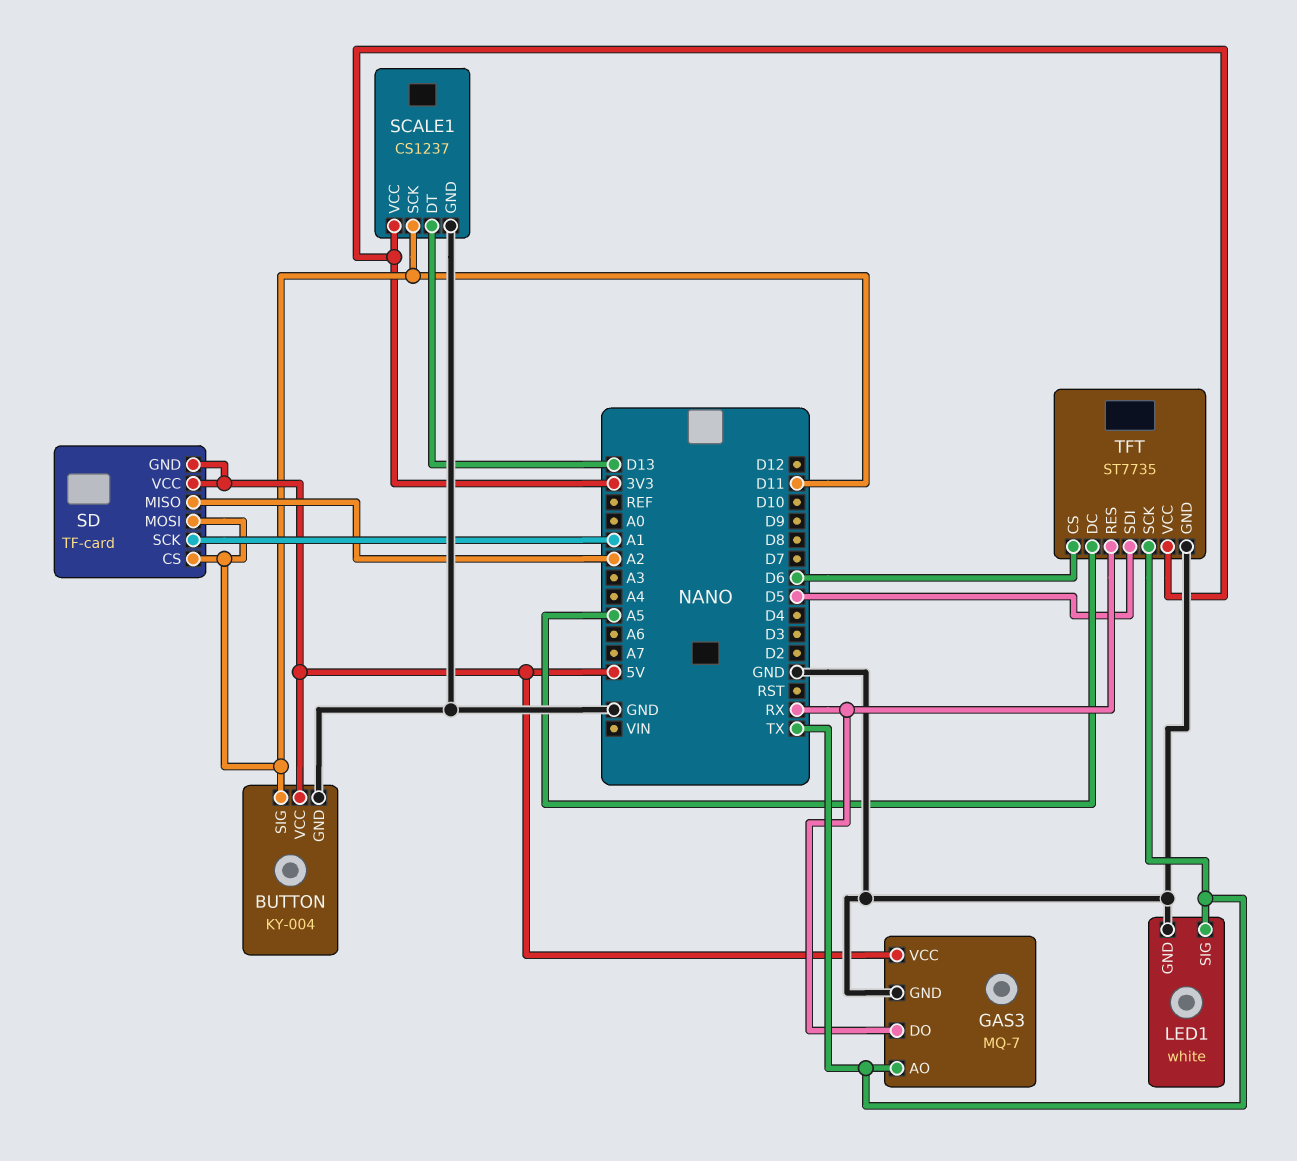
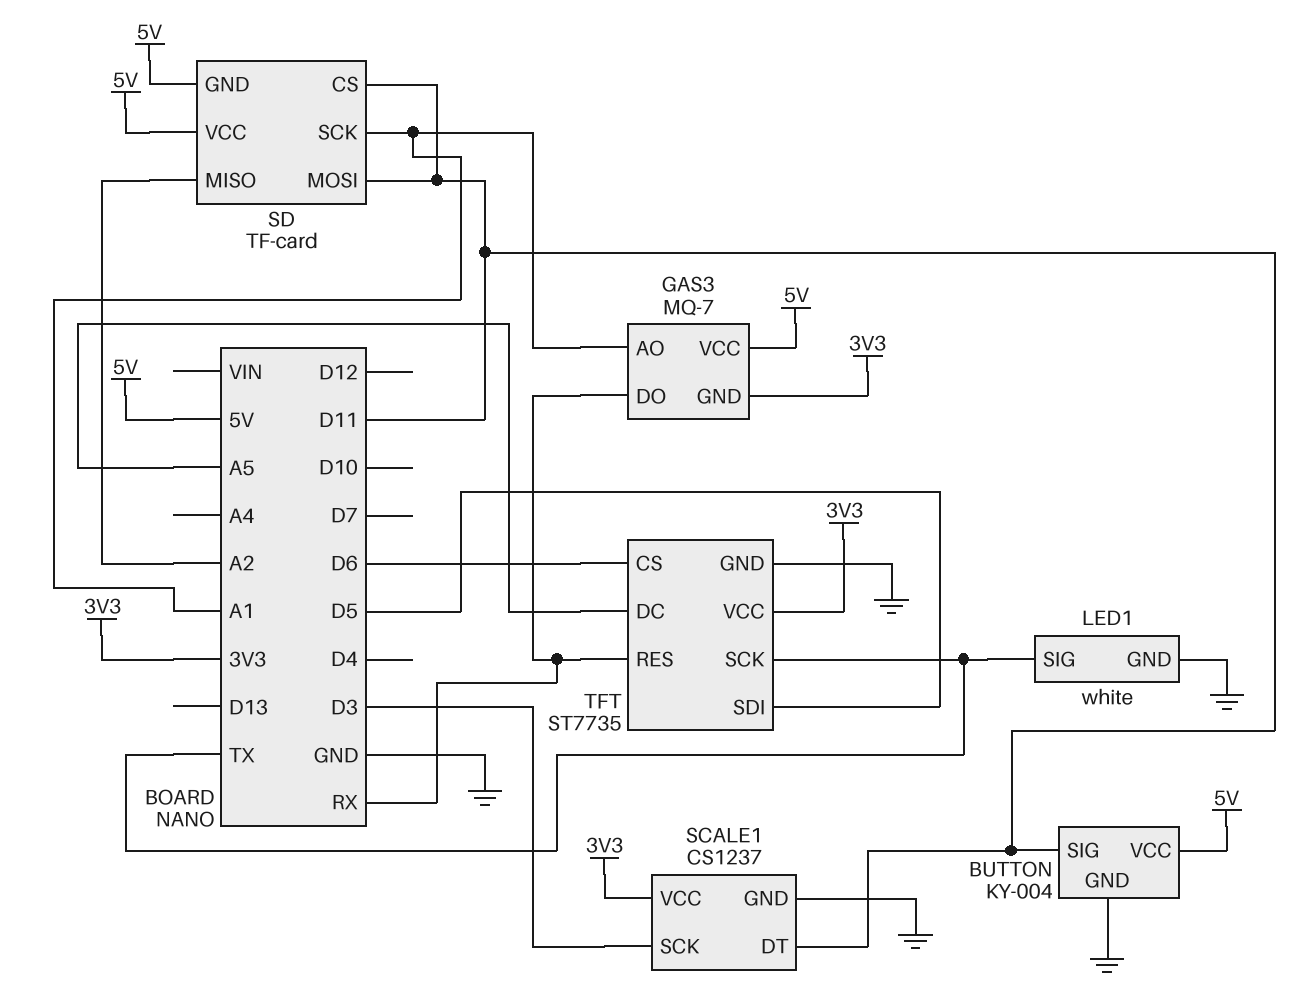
GAS3 pin AO: TX -> A1
GAS3 pin GND: GND -> 3V3
SCALE1 pin DT: D13 -> D11
SCALE1 pin SCK: D11 -> D3

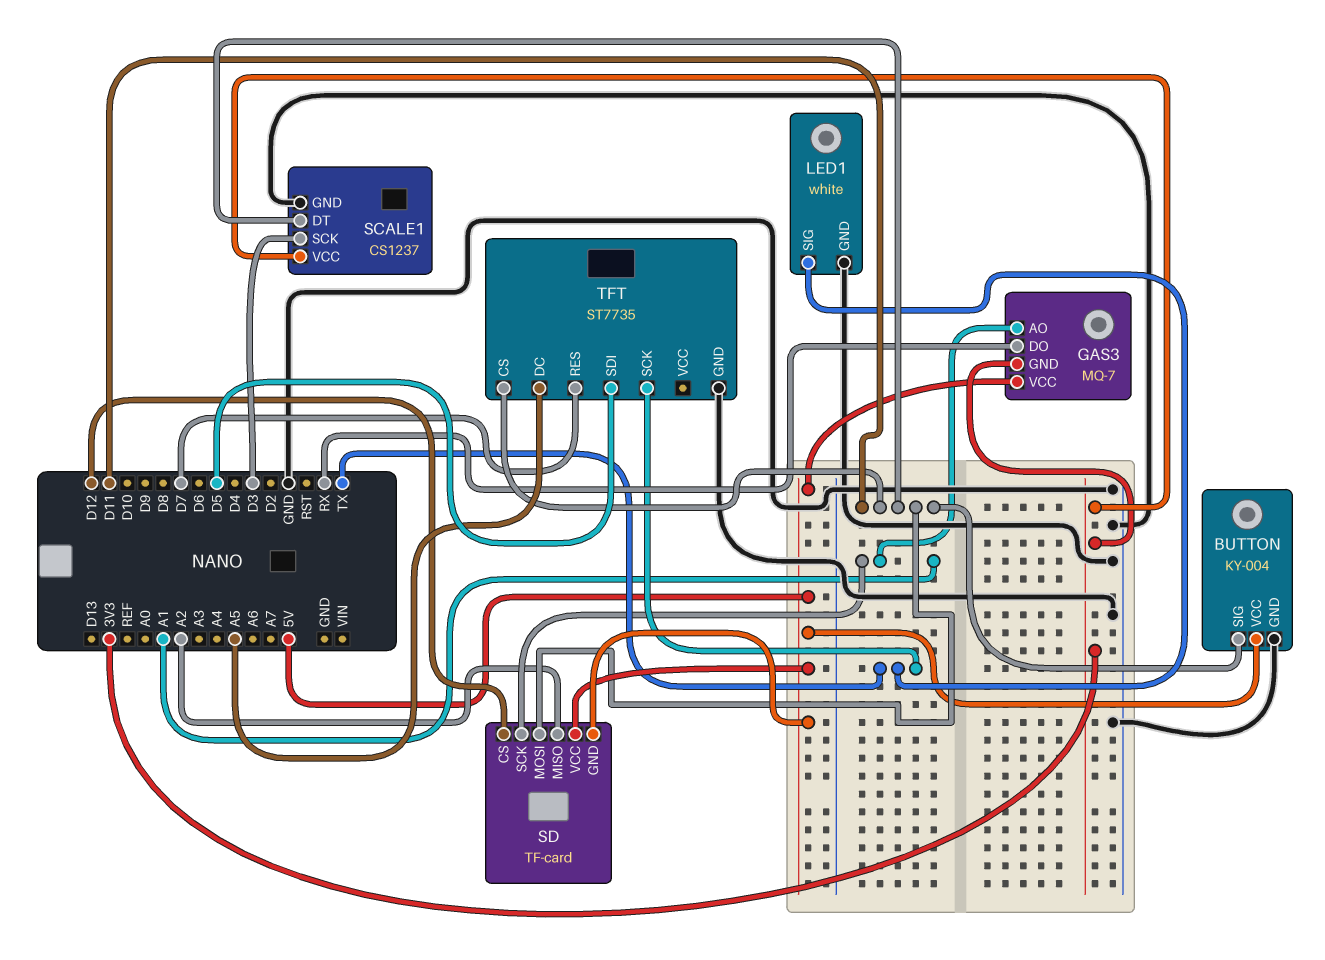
SD pin CS: D11 -> D12
TFT pin CS: D6 -> D11
TFT pin RES: RX -> D7
TFT pin VCC: 3V3 -> none

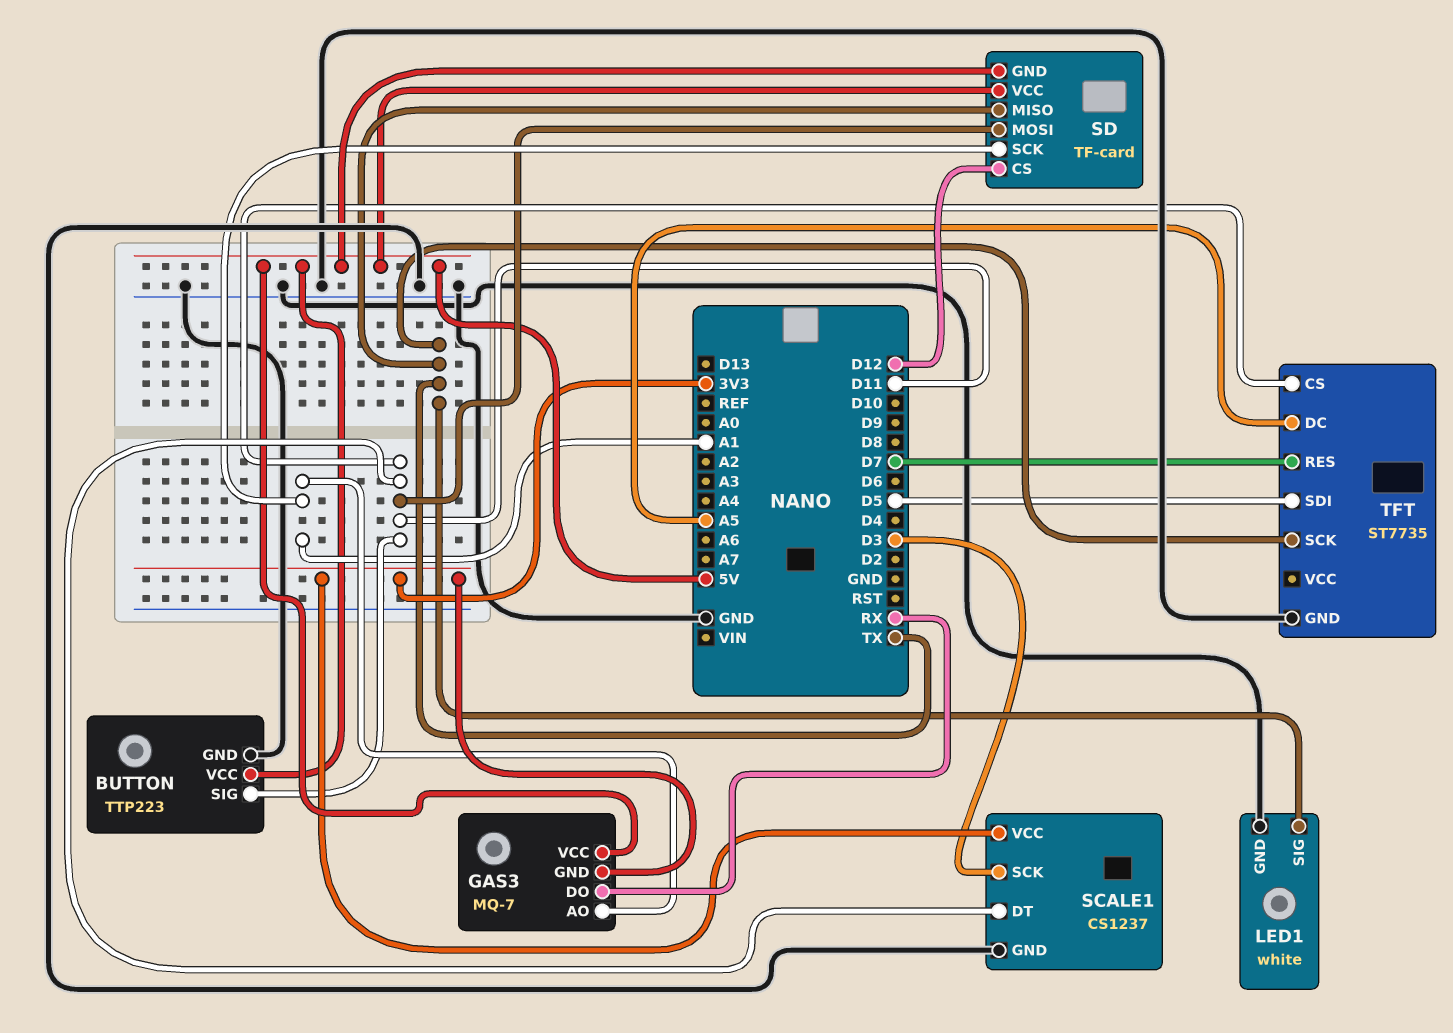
BUTTON: KY-004 -> TTP223
SD pin MISO: A2 -> TX

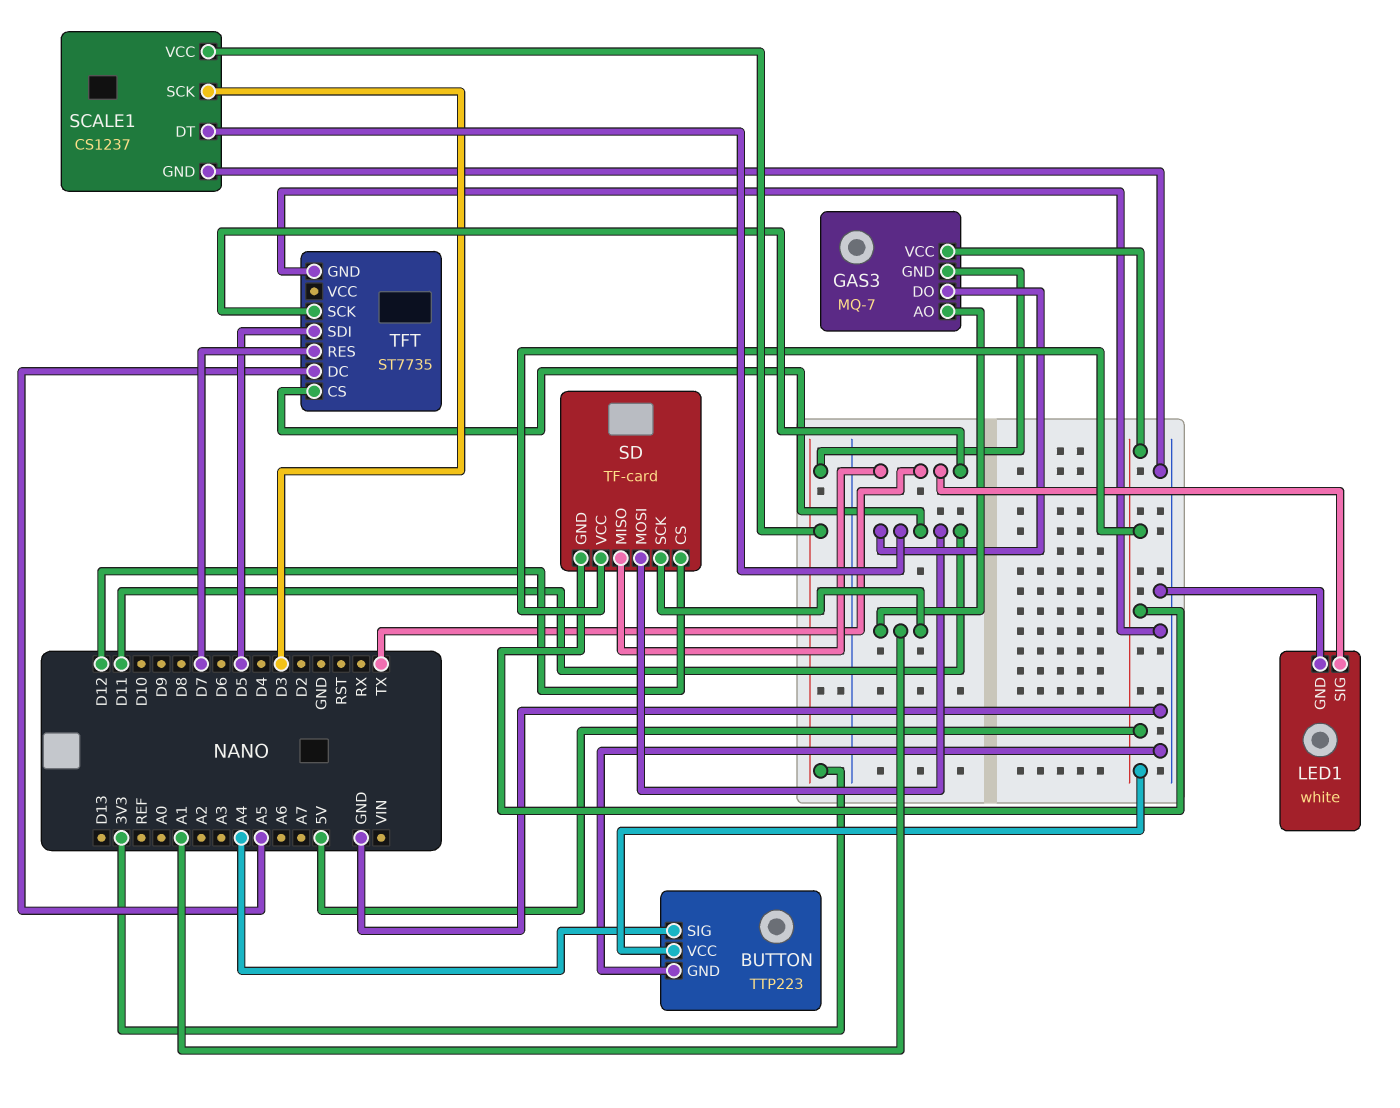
BUTTON pin SIG: D11 -> A4
GAS3 pin DO: RX -> D11

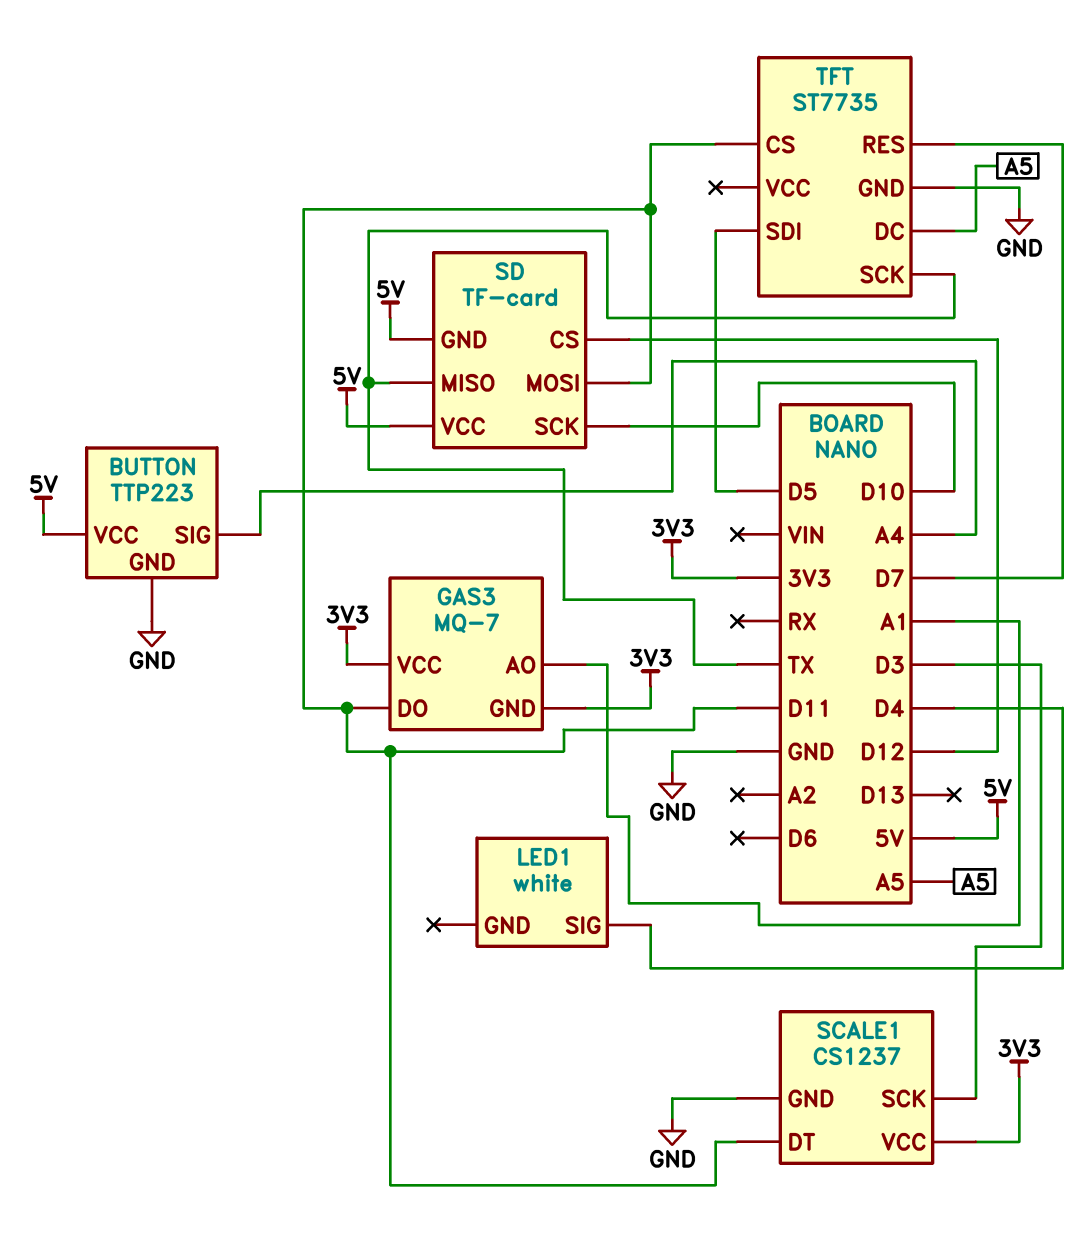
GAS3 pin VCC: 5V -> 3V3
LED1 pin GND: GND -> none
LED1 pin SIG: TX -> D4
SD pin SCK: A1 -> D10

